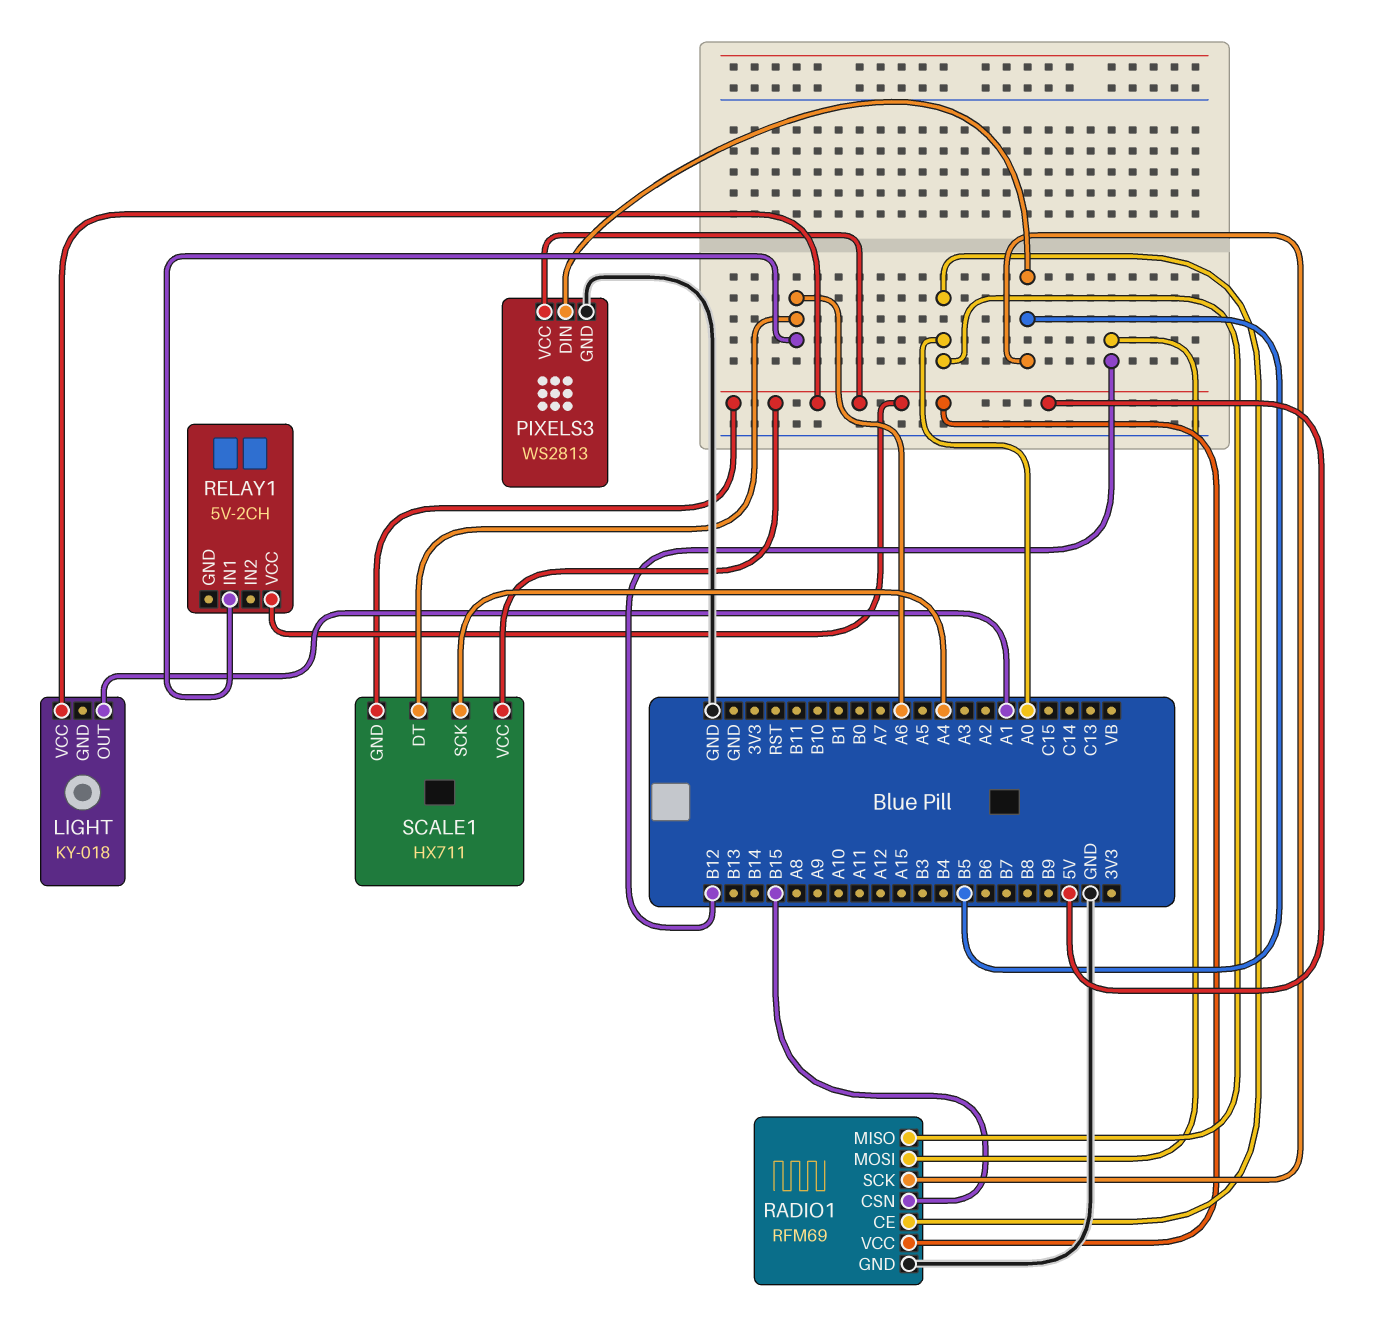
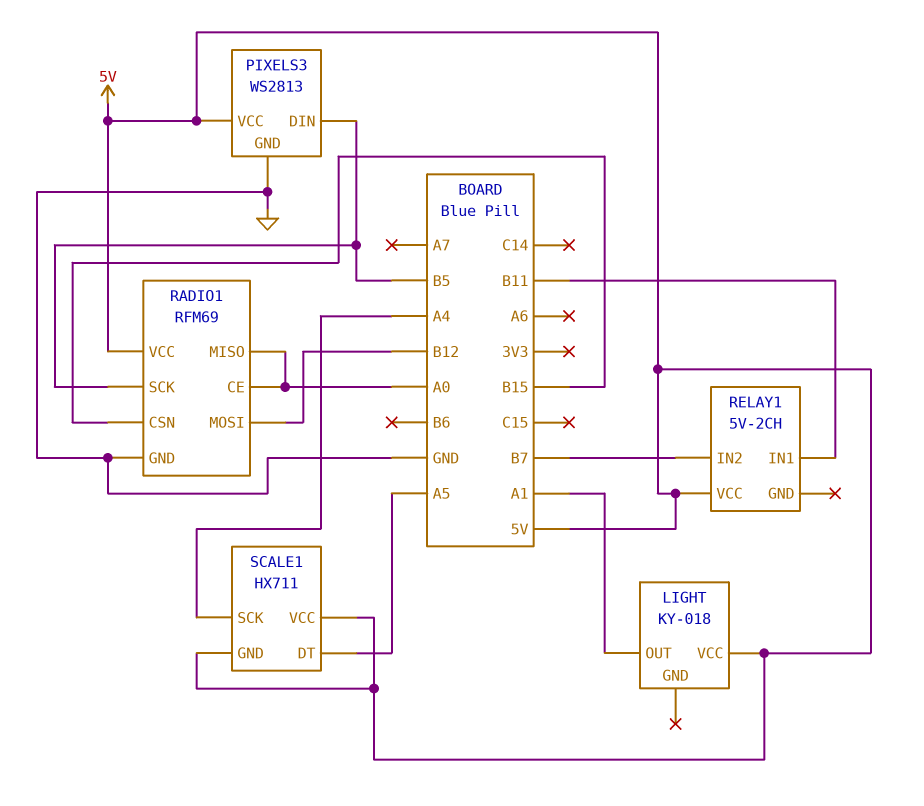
RELAY1 pin IN1: A6 -> B11
RELAY1 pin IN2: none -> B7
SCALE1 pin DT: A6 -> A5

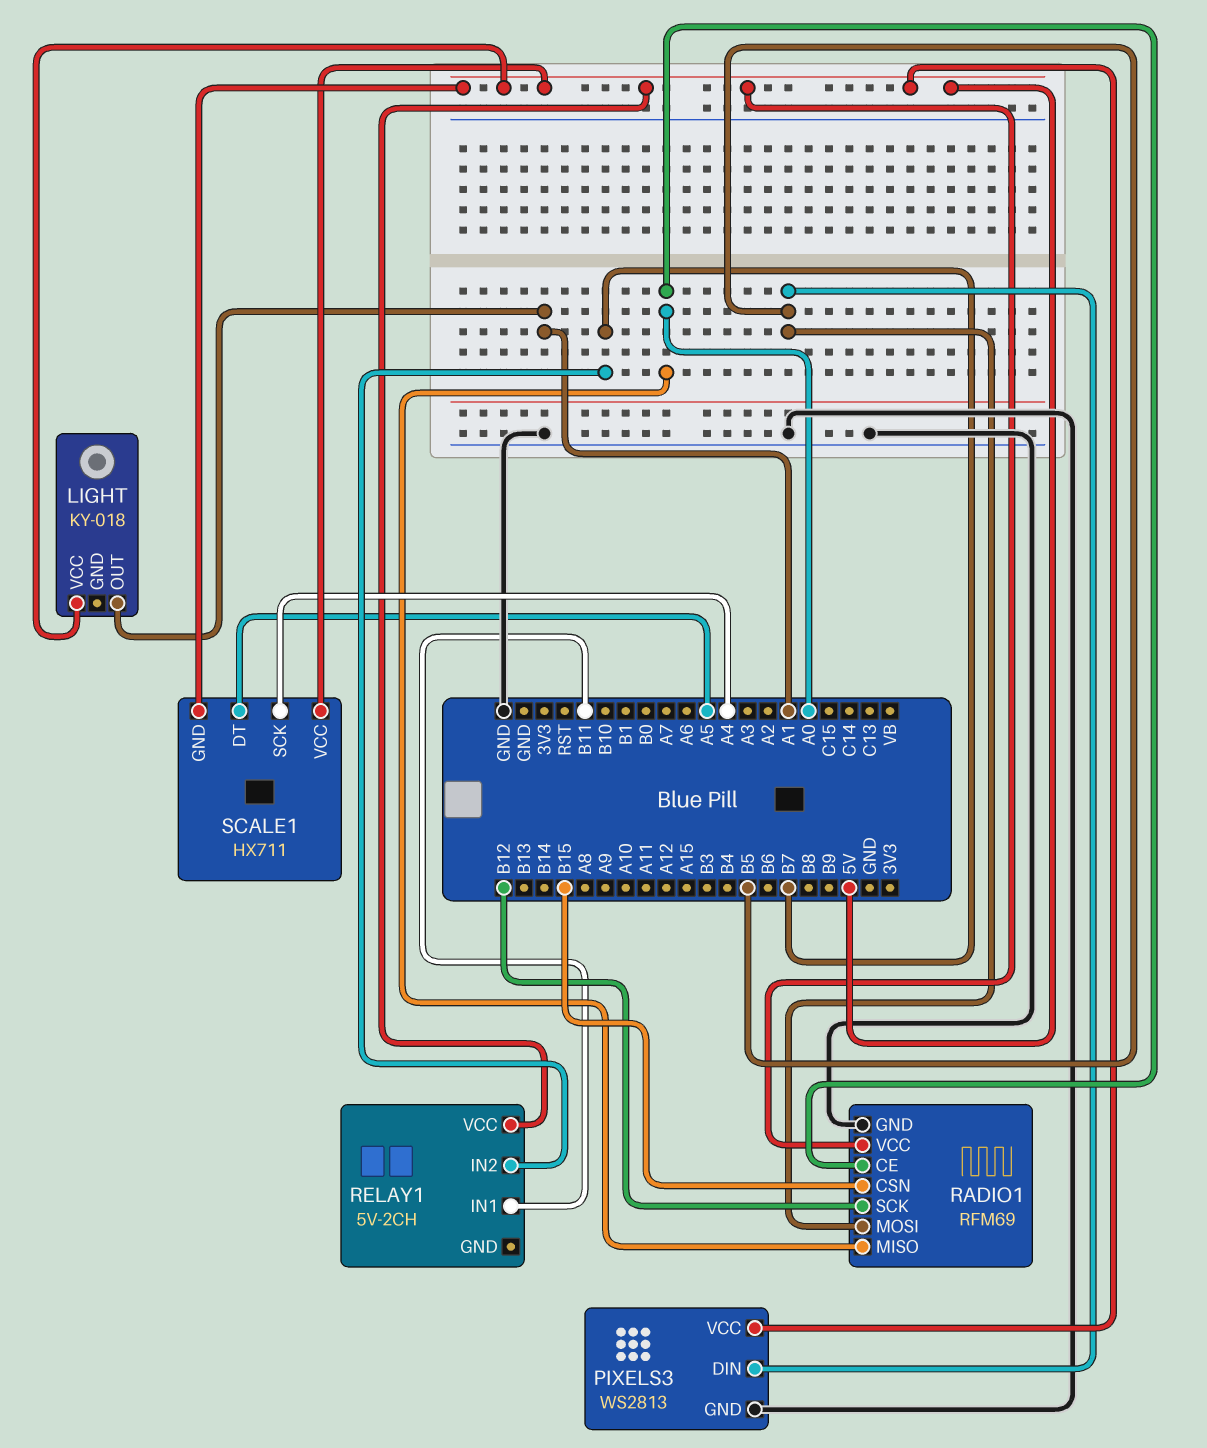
RADIO1 pin MOSI: B12 -> B5
RADIO1 pin SCK: B5 -> B12

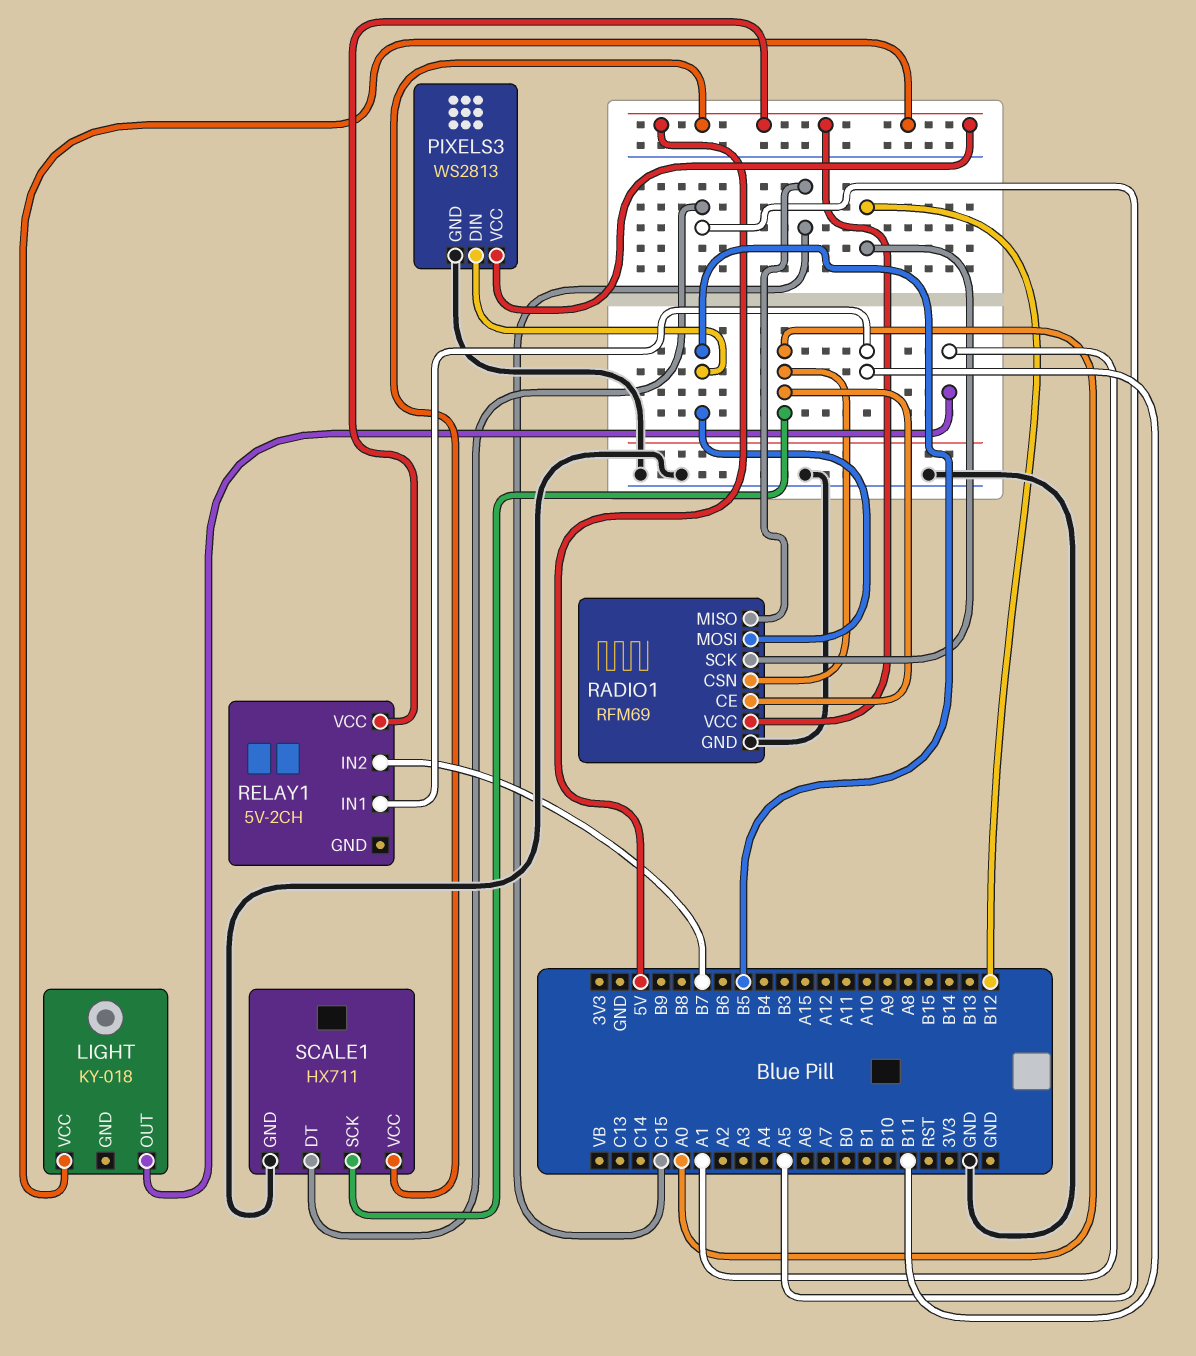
RADIO1 pin CSN: B15 -> A0
RADIO1 pin MISO: A0 -> C15
SCALE1 pin GND: 5V -> GND
SCALE1 pin SCK: A4 -> A0

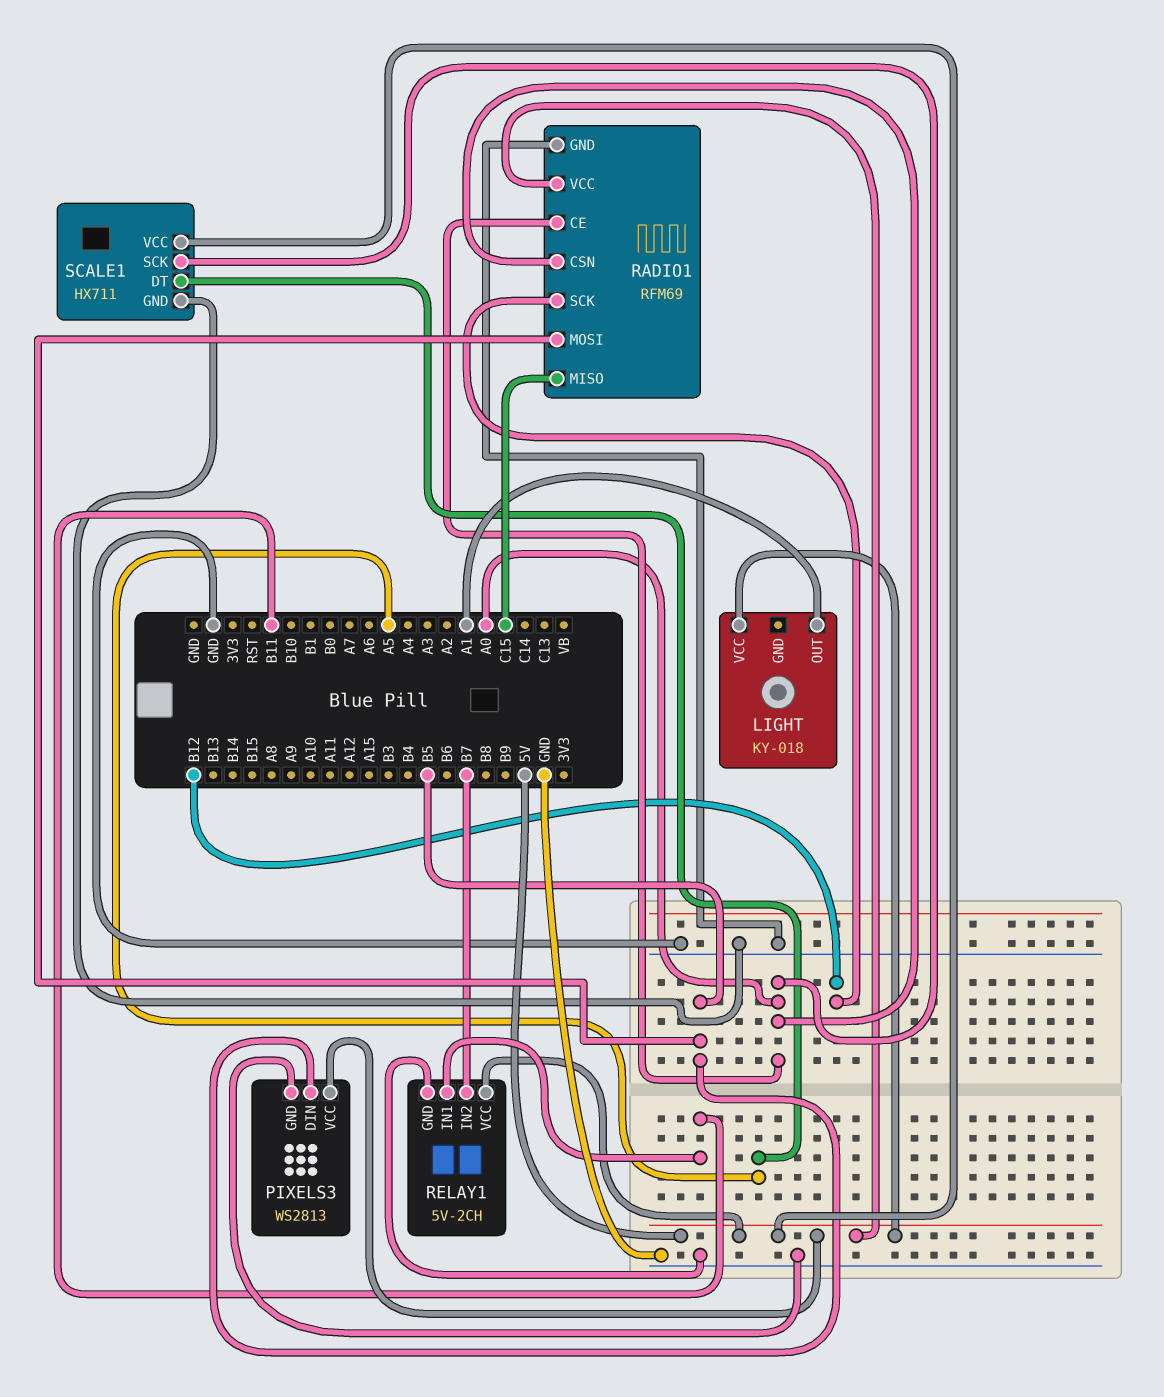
RELAY1 pin GND: none -> GND

